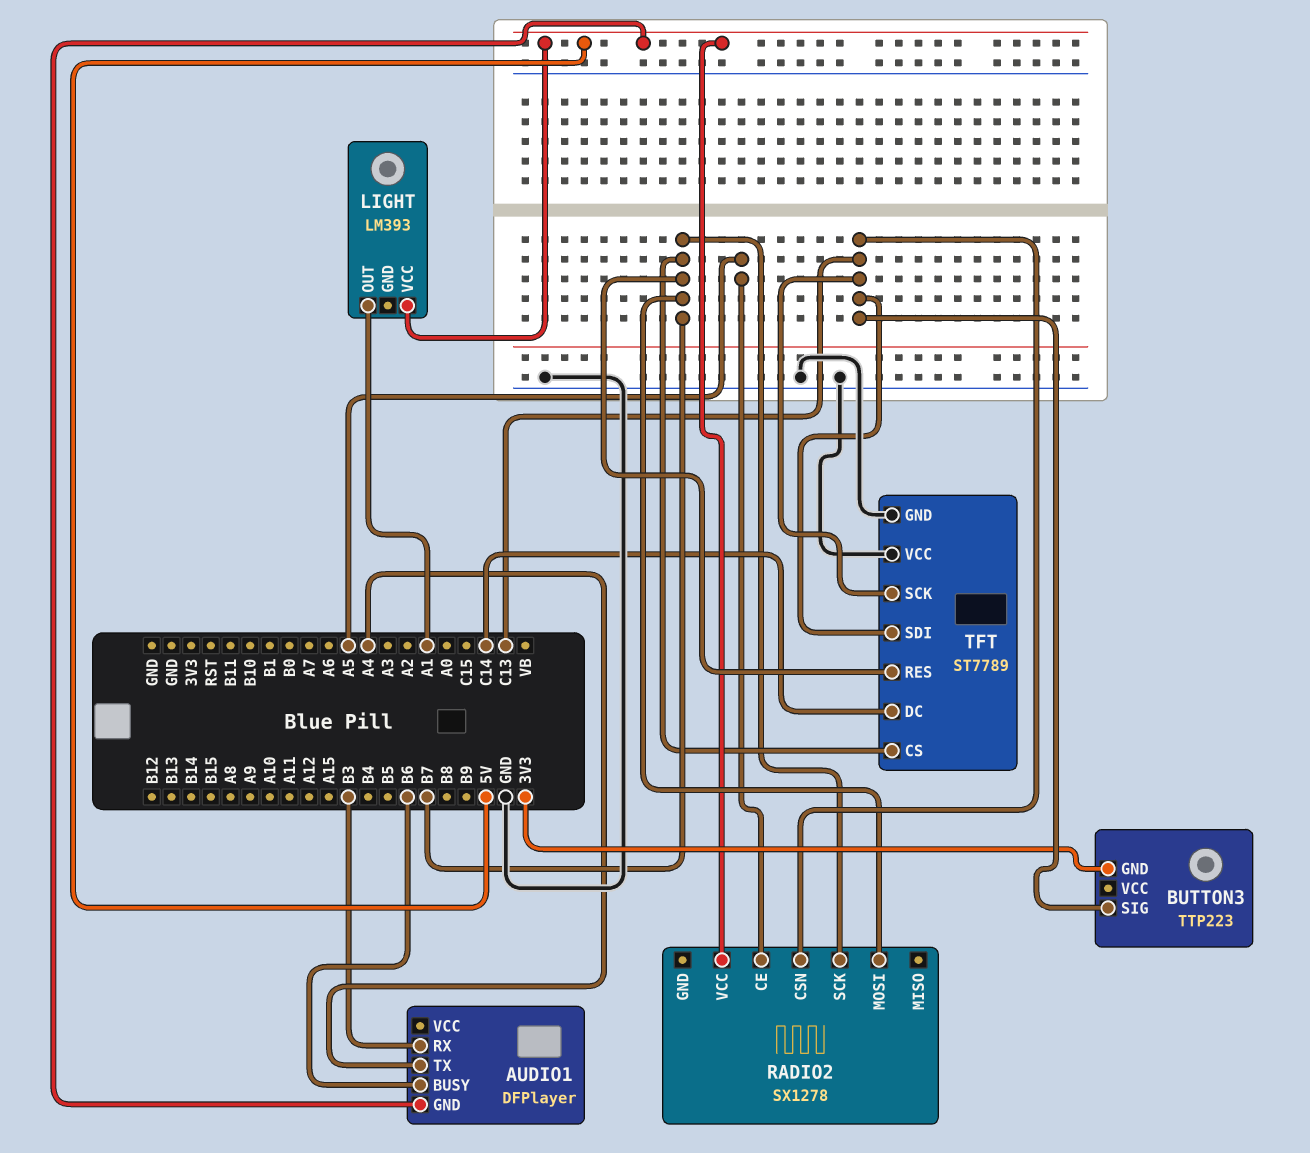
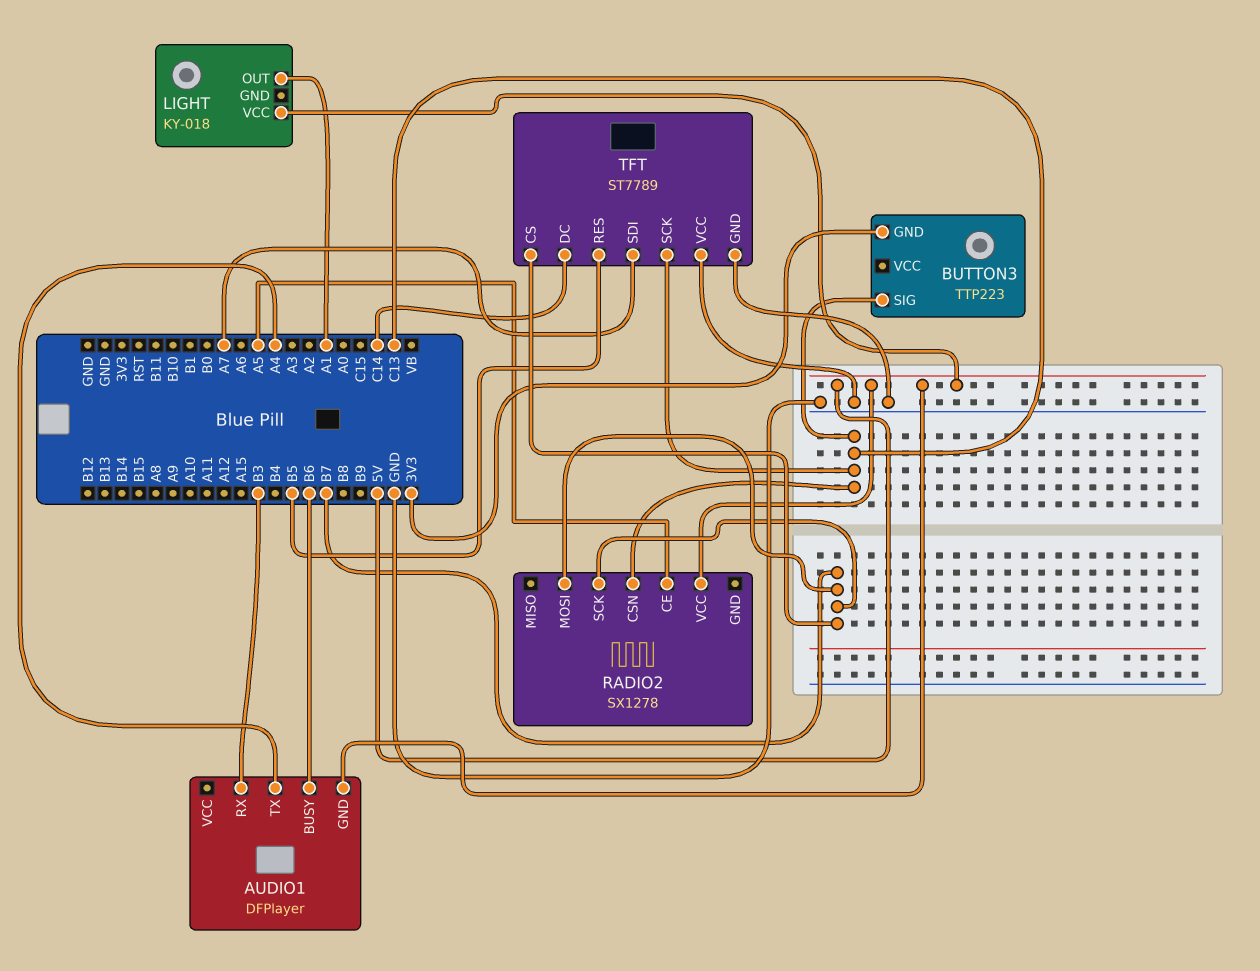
LIGHT: LM393 -> KY-018
TFT pin RES: B7 -> B5
TFT pin SDI: C13 -> A7

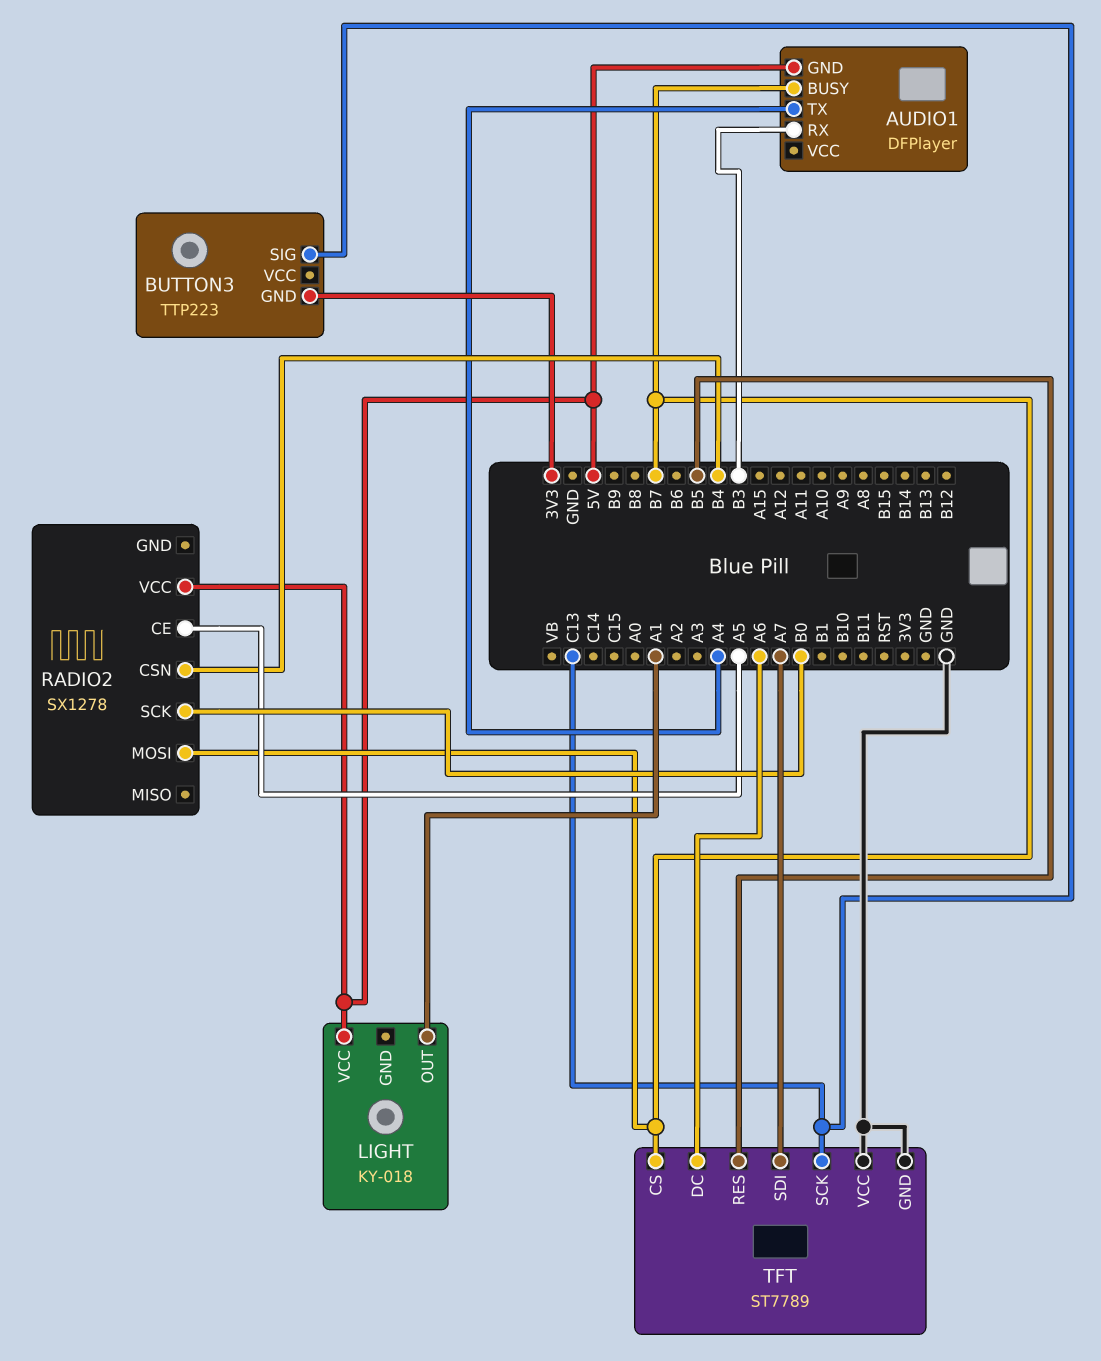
AUDIO1 pin BUSY: B6 -> B7
RADIO2 pin CSN: C13 -> B4
RADIO2 pin SCK: B7 -> B0
TFT pin DC: C14 -> A6

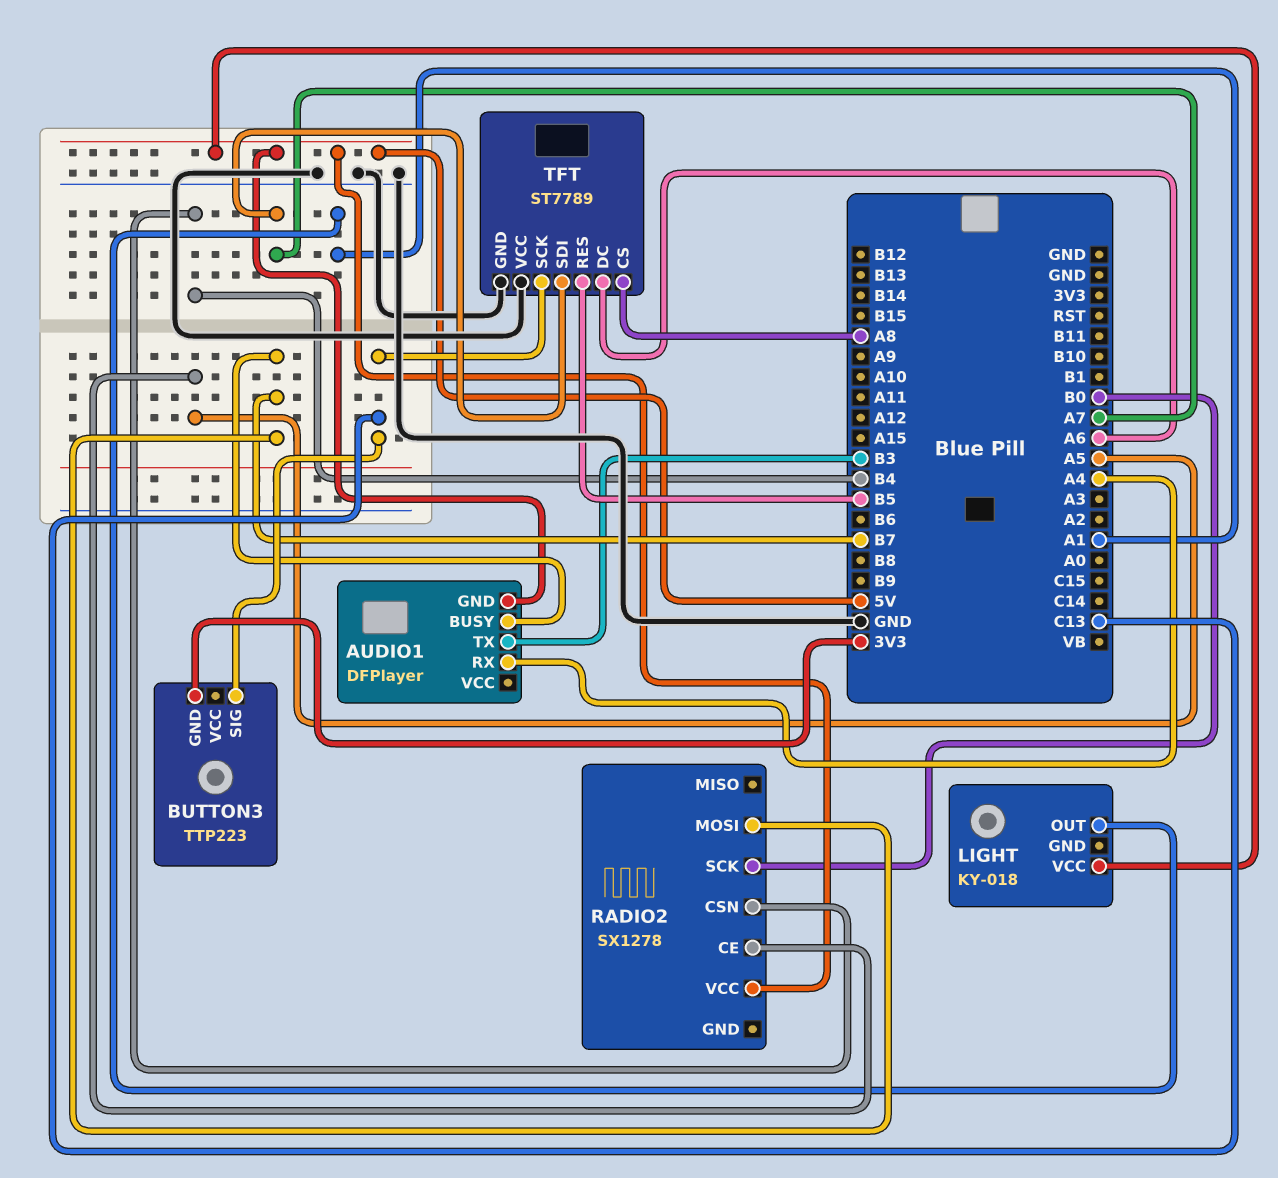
AUDIO1 pin RX: B3 -> A4
AUDIO1 pin TX: A4 -> B3
TFT pin CS: B7 -> A8

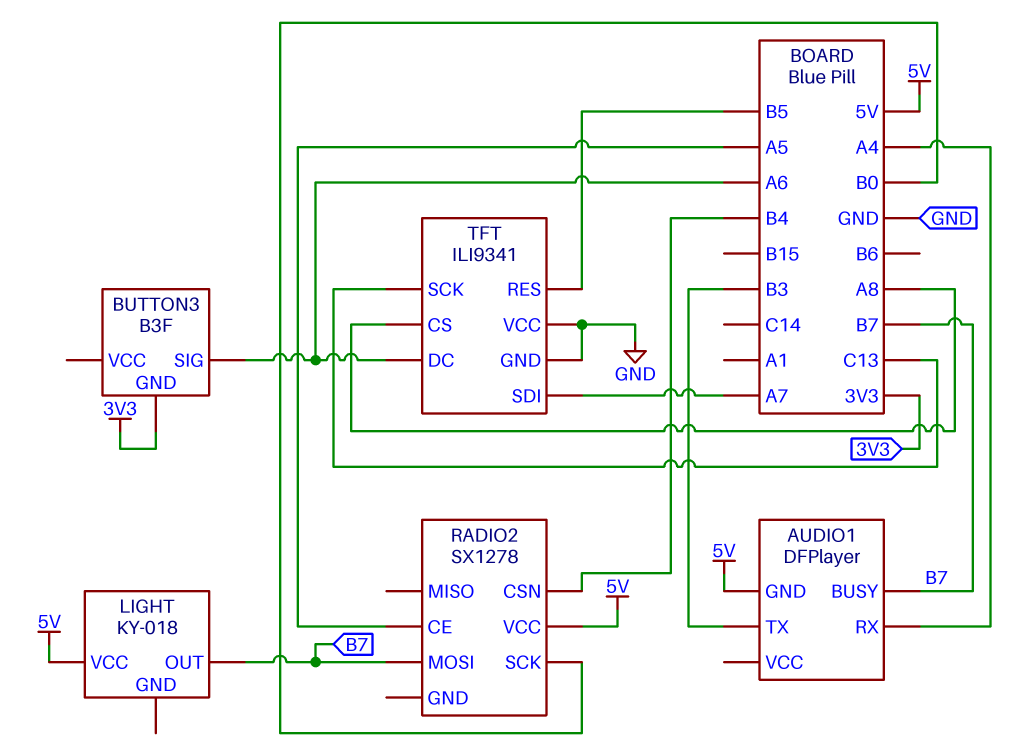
BUTTON3: TTP223 -> B3F
BUTTON3 pin SIG: C13 -> A6
LIGHT pin OUT: A1 -> B7
TFT: ST7789 -> ILI9341

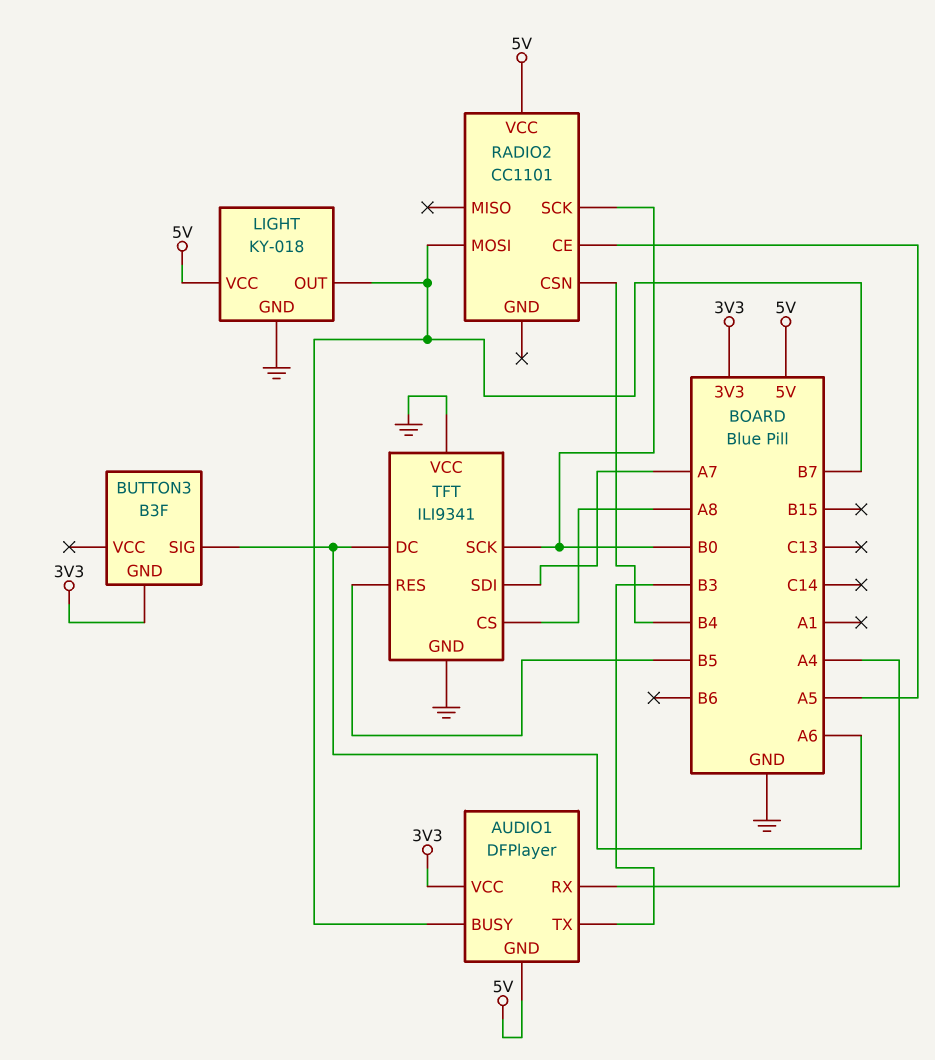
AUDIO1 pin VCC: none -> 3V3
LIGHT pin GND: none -> GND
RADIO2: SX1278 -> CC1101
TFT pin SCK: C13 -> B0

